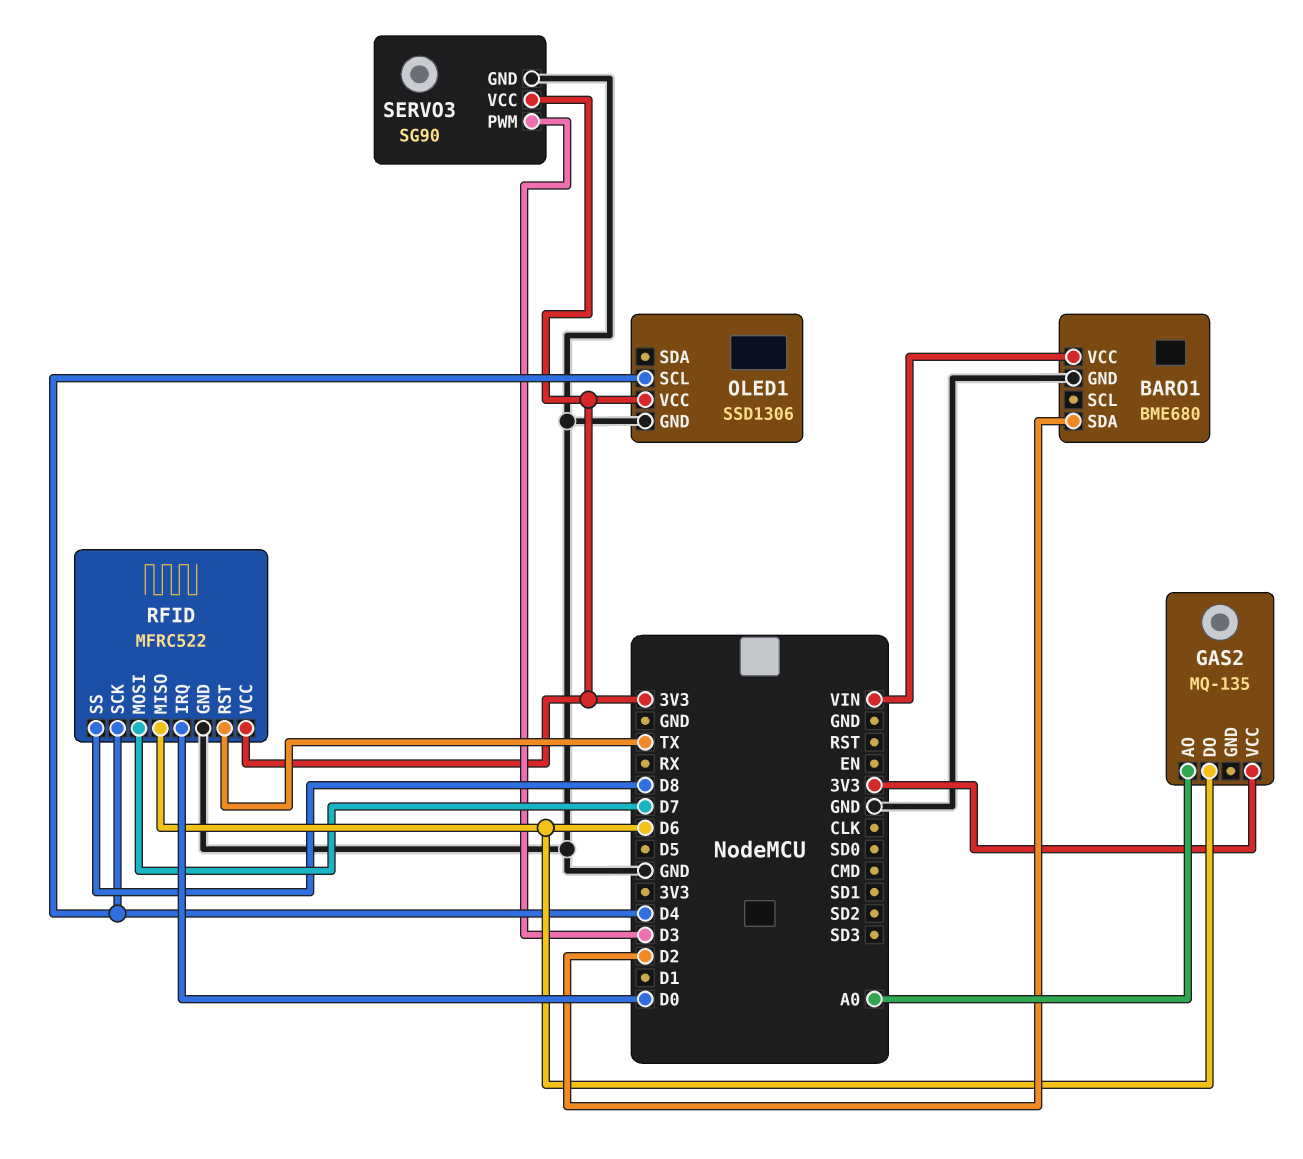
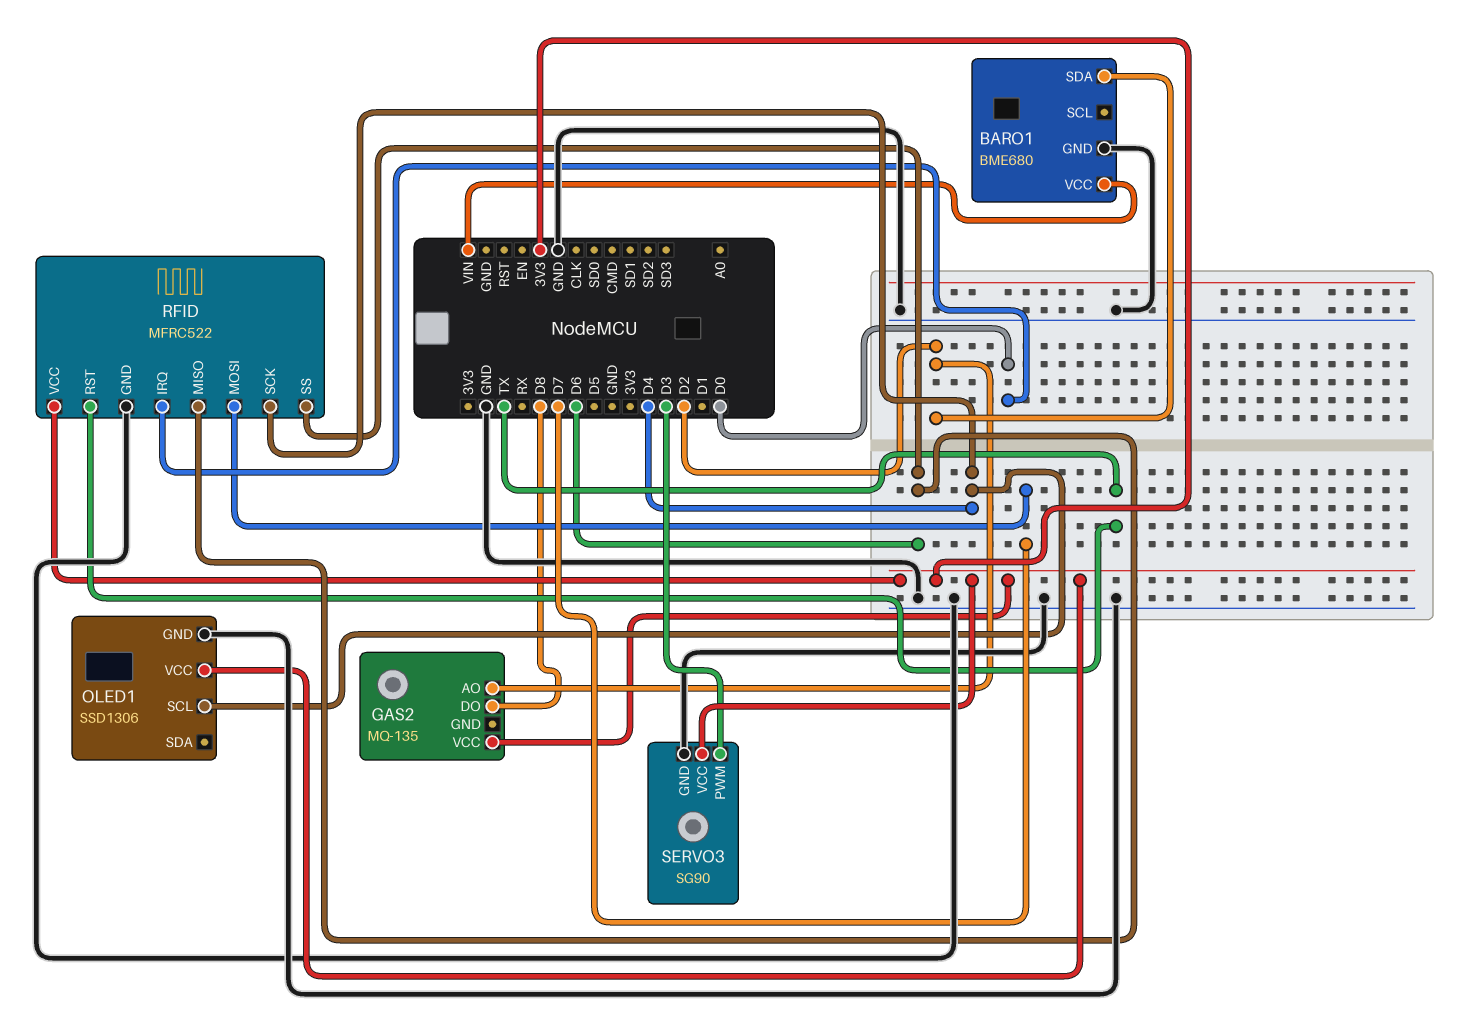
GAS2 pin AO: A0 -> D2
GAS2 pin DO: D6 -> D8
RFID pin SS: D8 -> D6

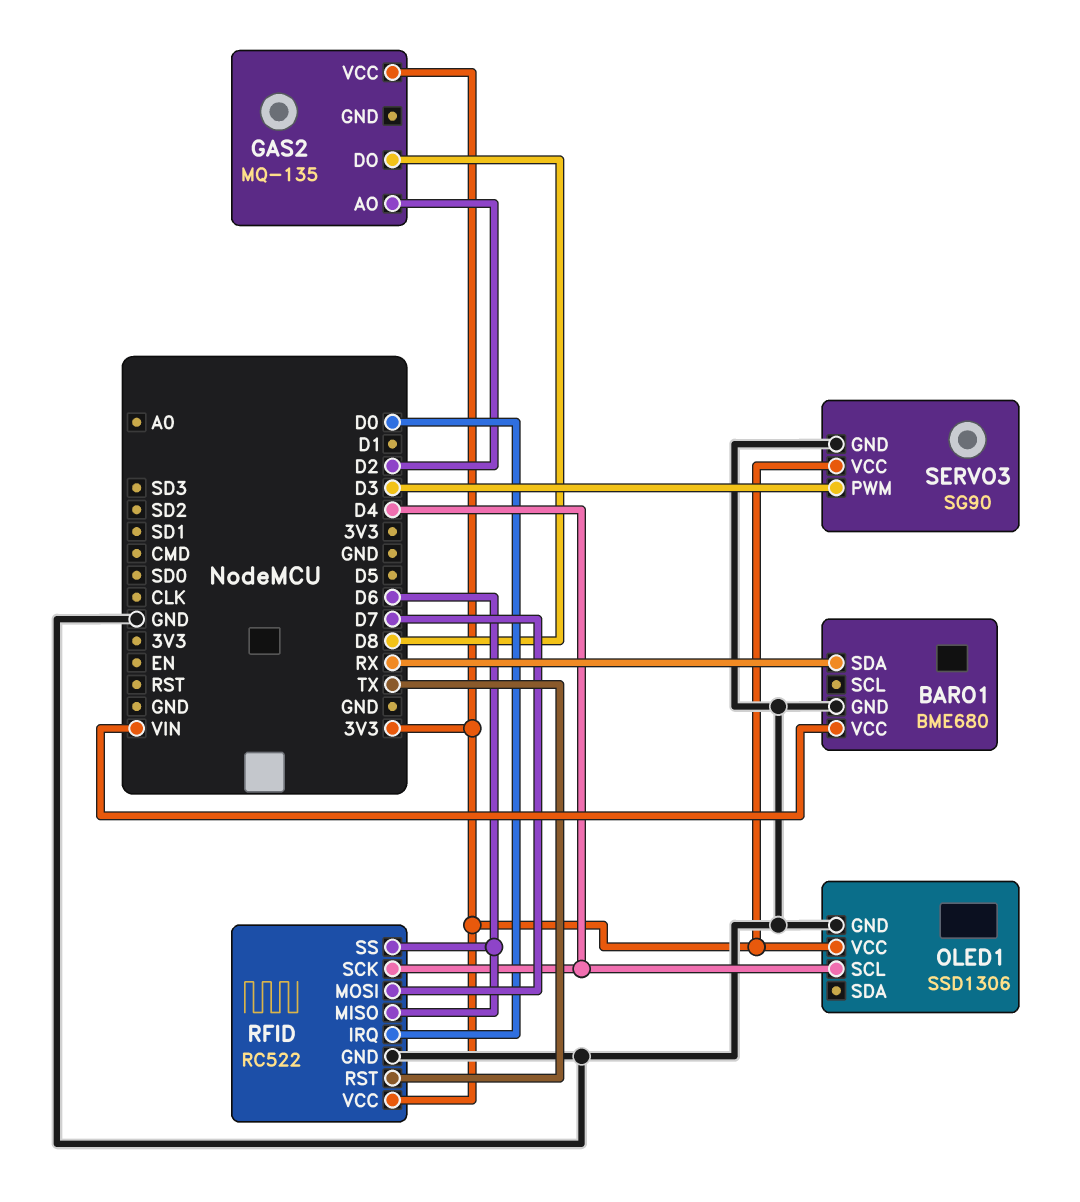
BARO1 pin SDA: D2 -> RX
RFID: MFRC522 -> RC522

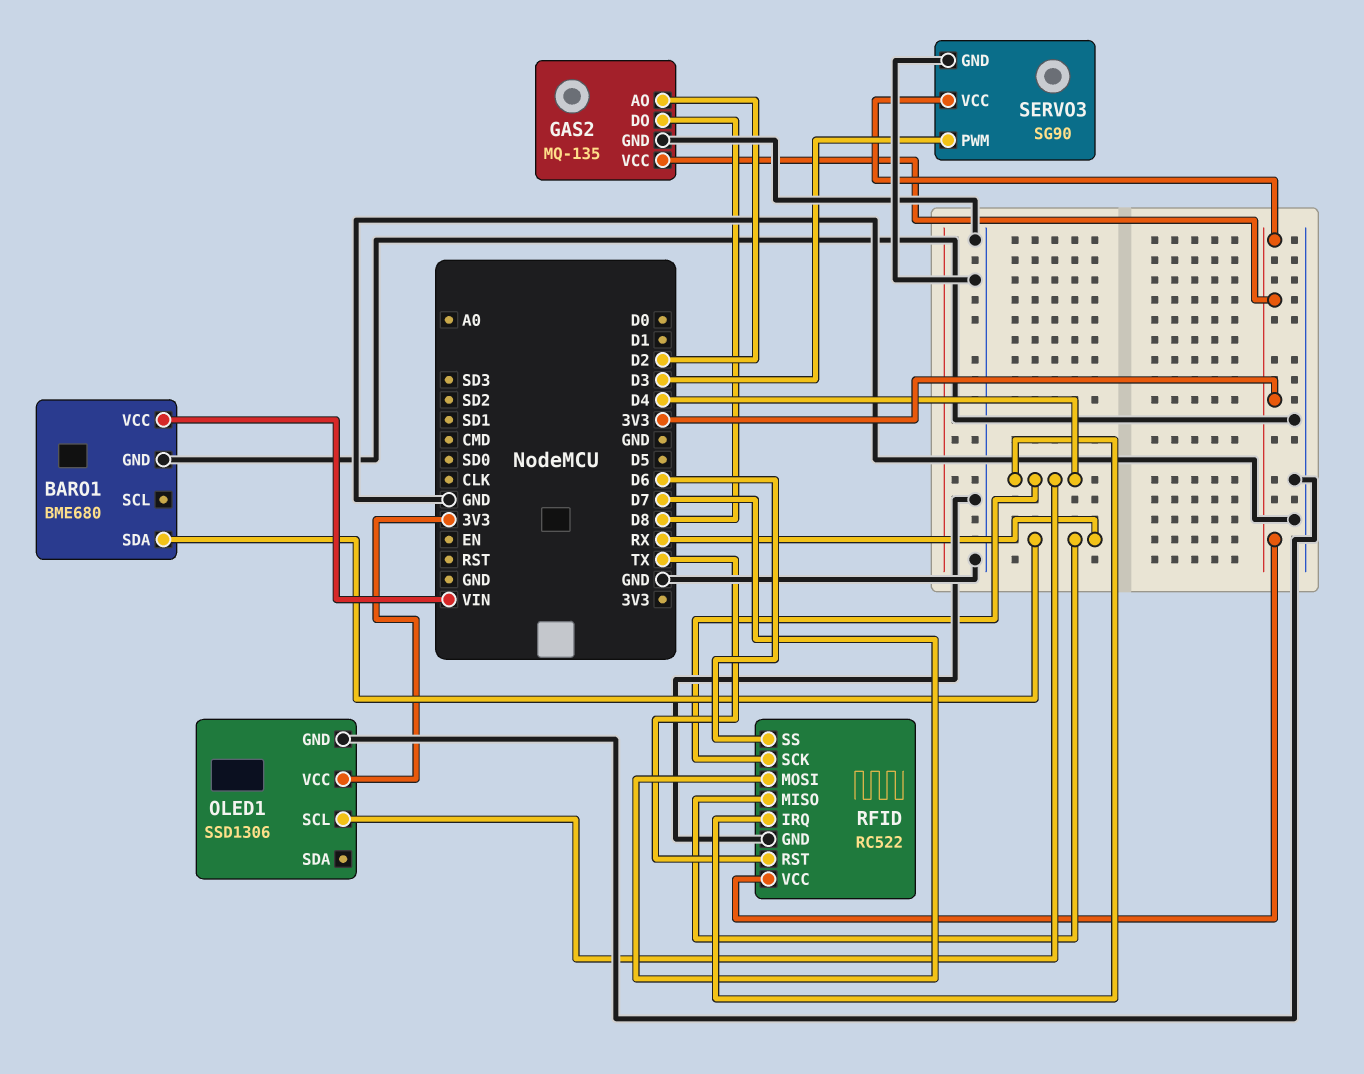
GAS2 pin GND: none -> GND
RFID pin IRQ: D0 -> D4
RFID pin MISO: D6 -> RX

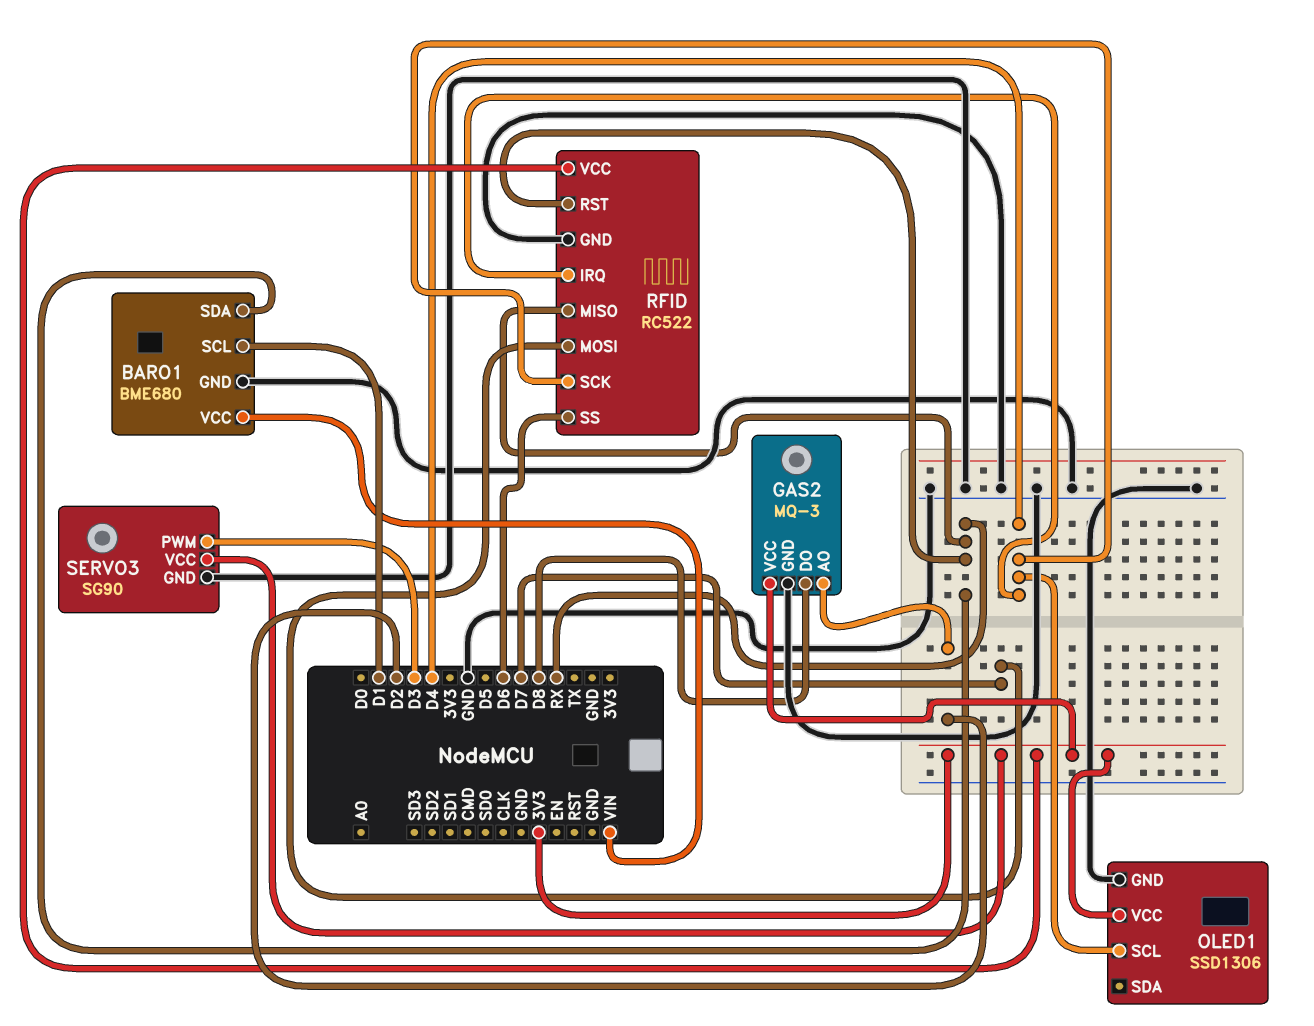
BARO1 pin SCL: none -> D1
GAS2: MQ-135 -> MQ-3
RFID pin RST: TX -> RX

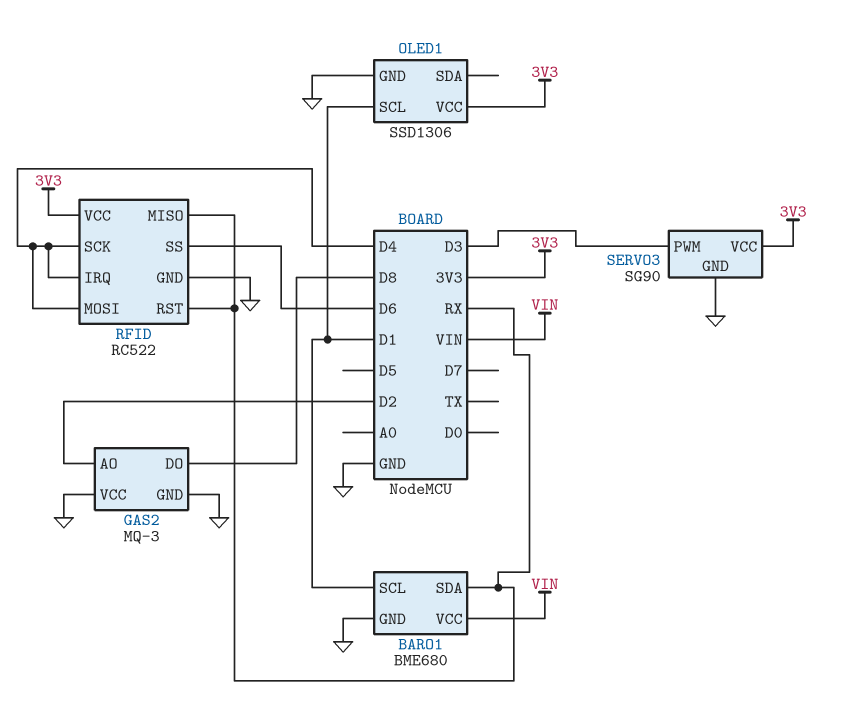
GAS2 pin VCC: 3V3 -> GND
OLED1 pin SCL: D4 -> D1
RFID pin MOSI: D7 -> D4

